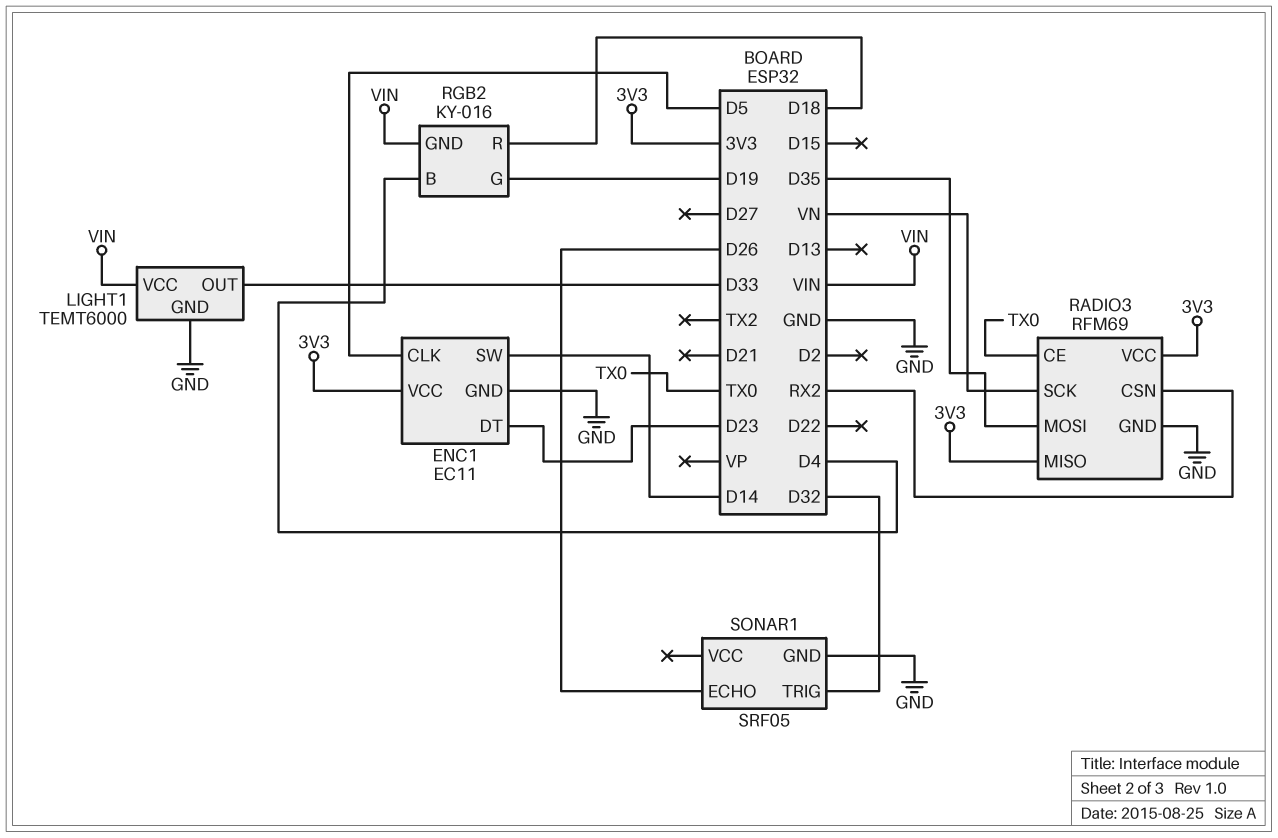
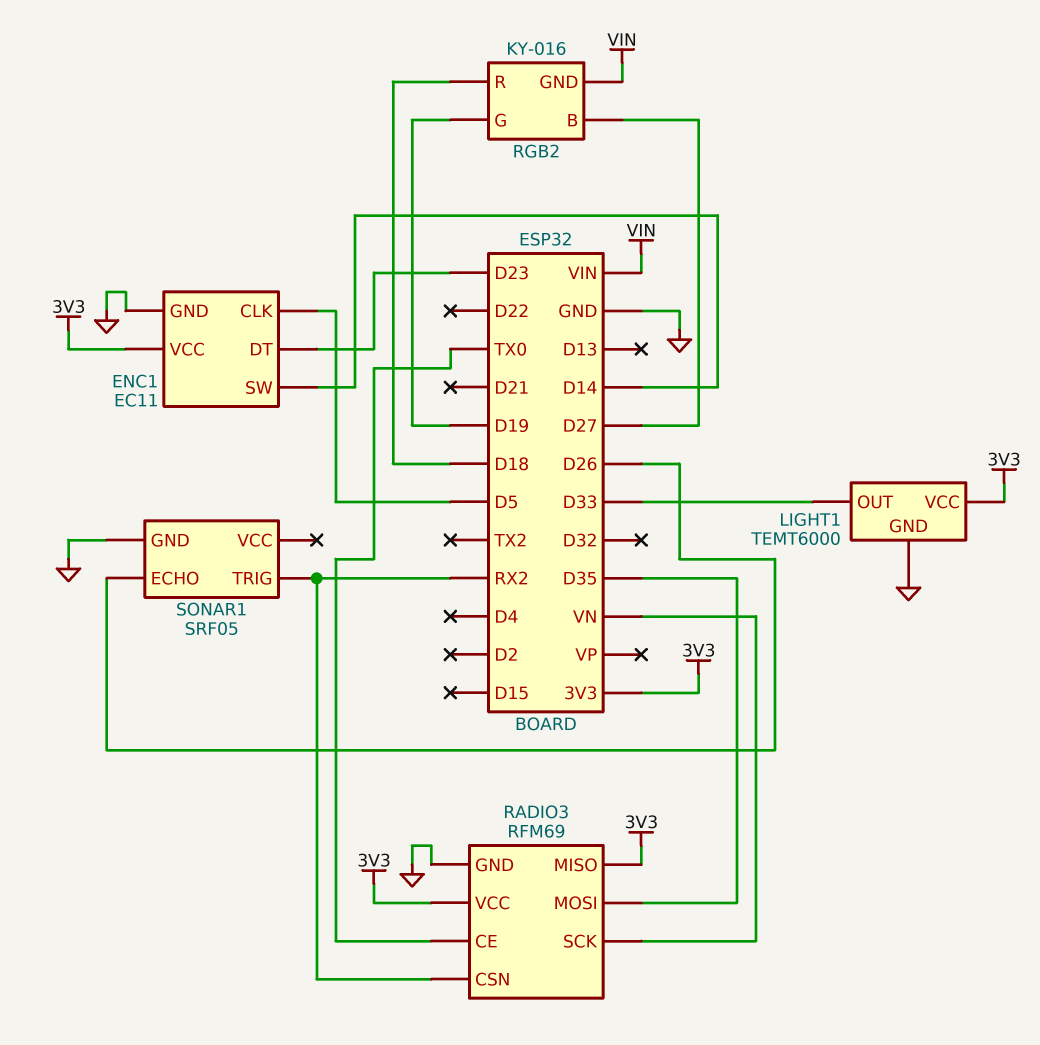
LIGHT1 pin VCC: VIN -> 3V3
RGB2 pin B: D4 -> D27
SONAR1 pin TRIG: D32 -> RX2

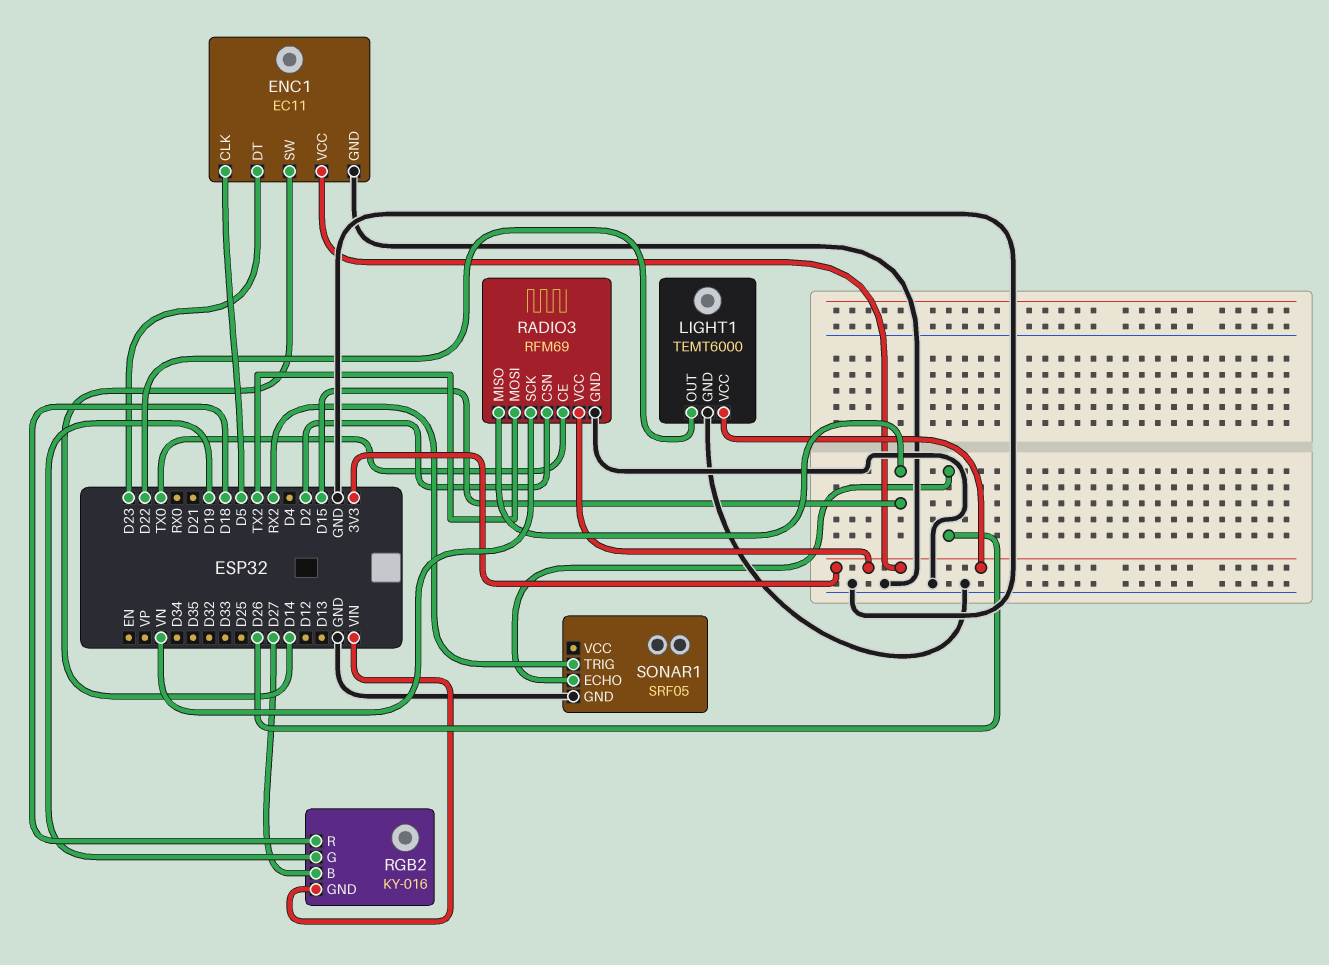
LIGHT1 pin OUT: D33 -> D22
RADIO3 pin CSN: RX2 -> D2
RADIO3 pin MISO: 3V3 -> D15
RADIO3 pin MOSI: D35 -> TX2

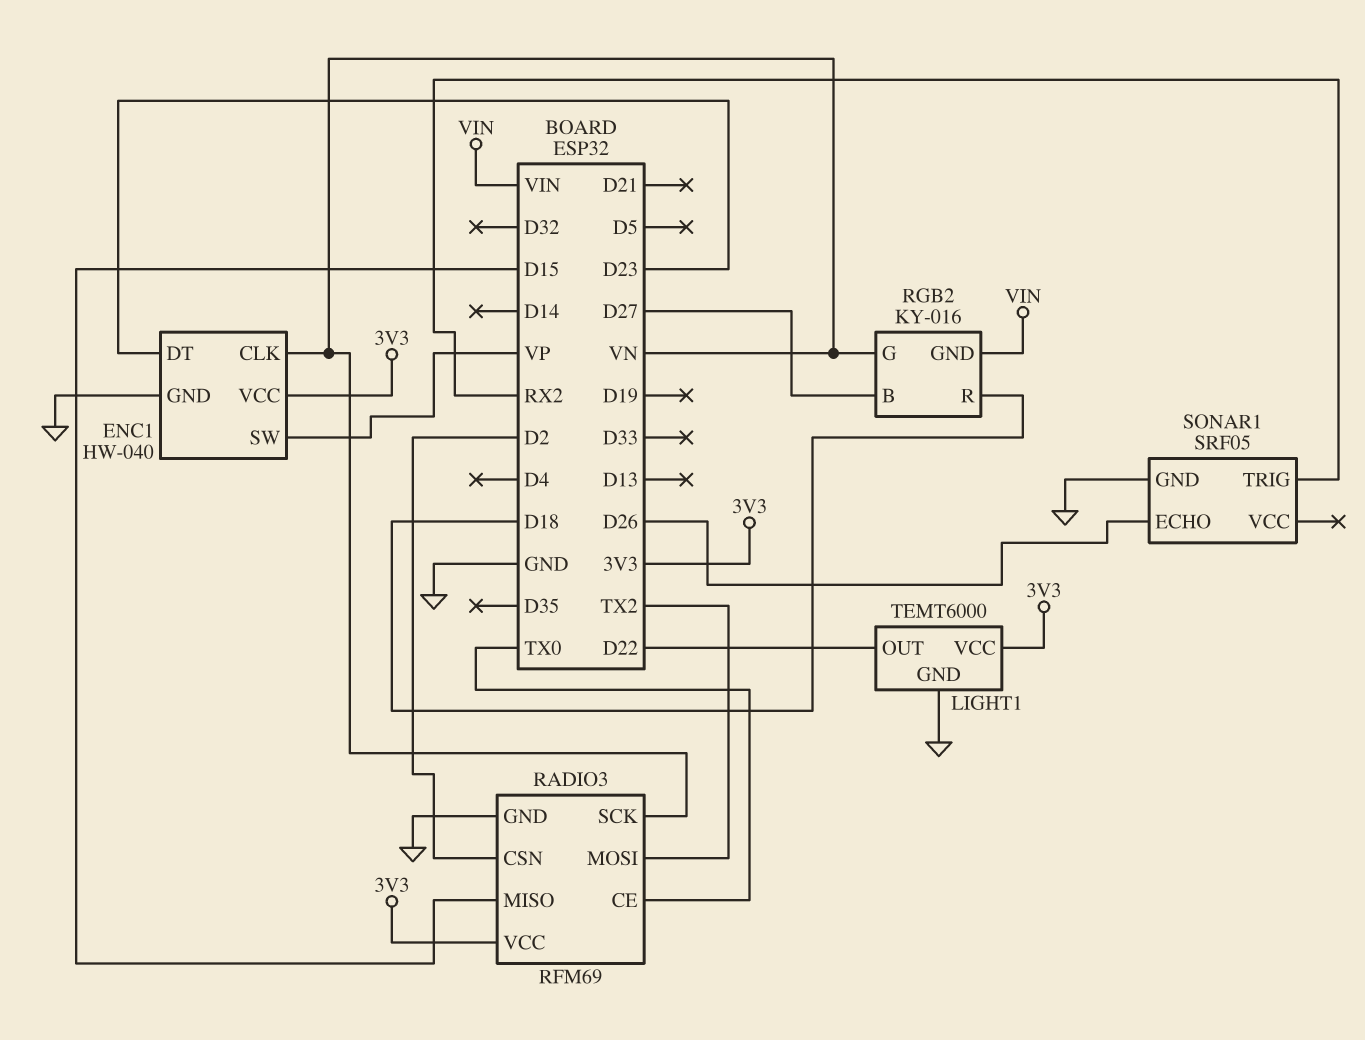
ENC1: EC11 -> HW-040
ENC1 pin CLK: D5 -> VN
ENC1 pin SW: D14 -> VP
RGB2 pin G: D19 -> VN

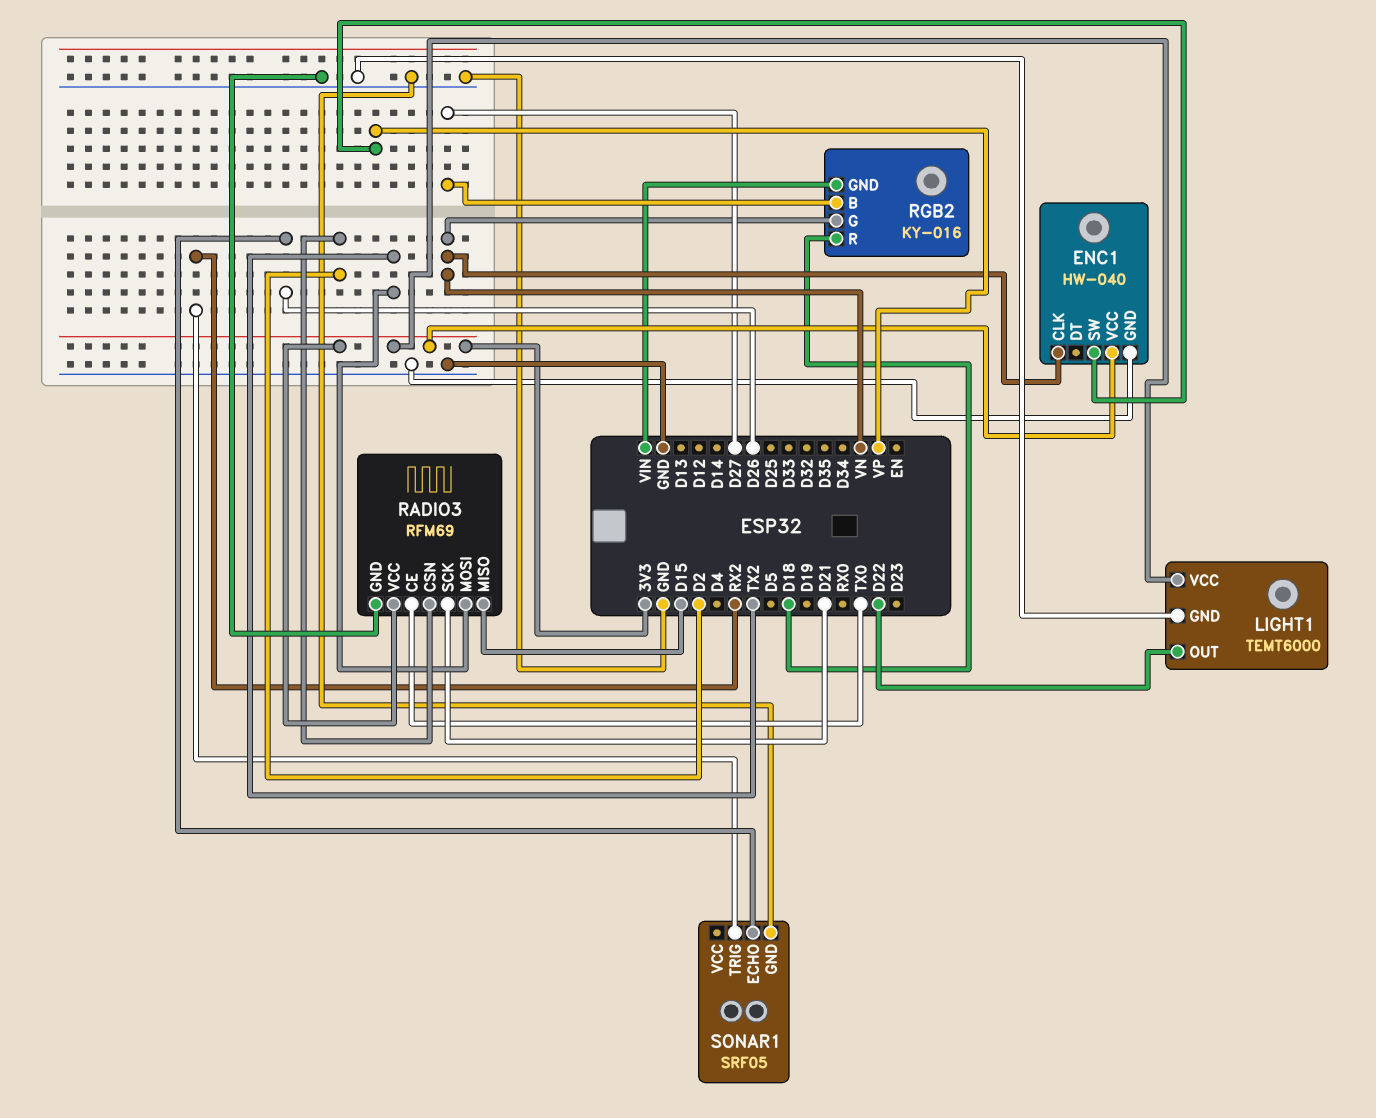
ENC1 pin DT: D23 -> none
RADIO3 pin SCK: VN -> D21

